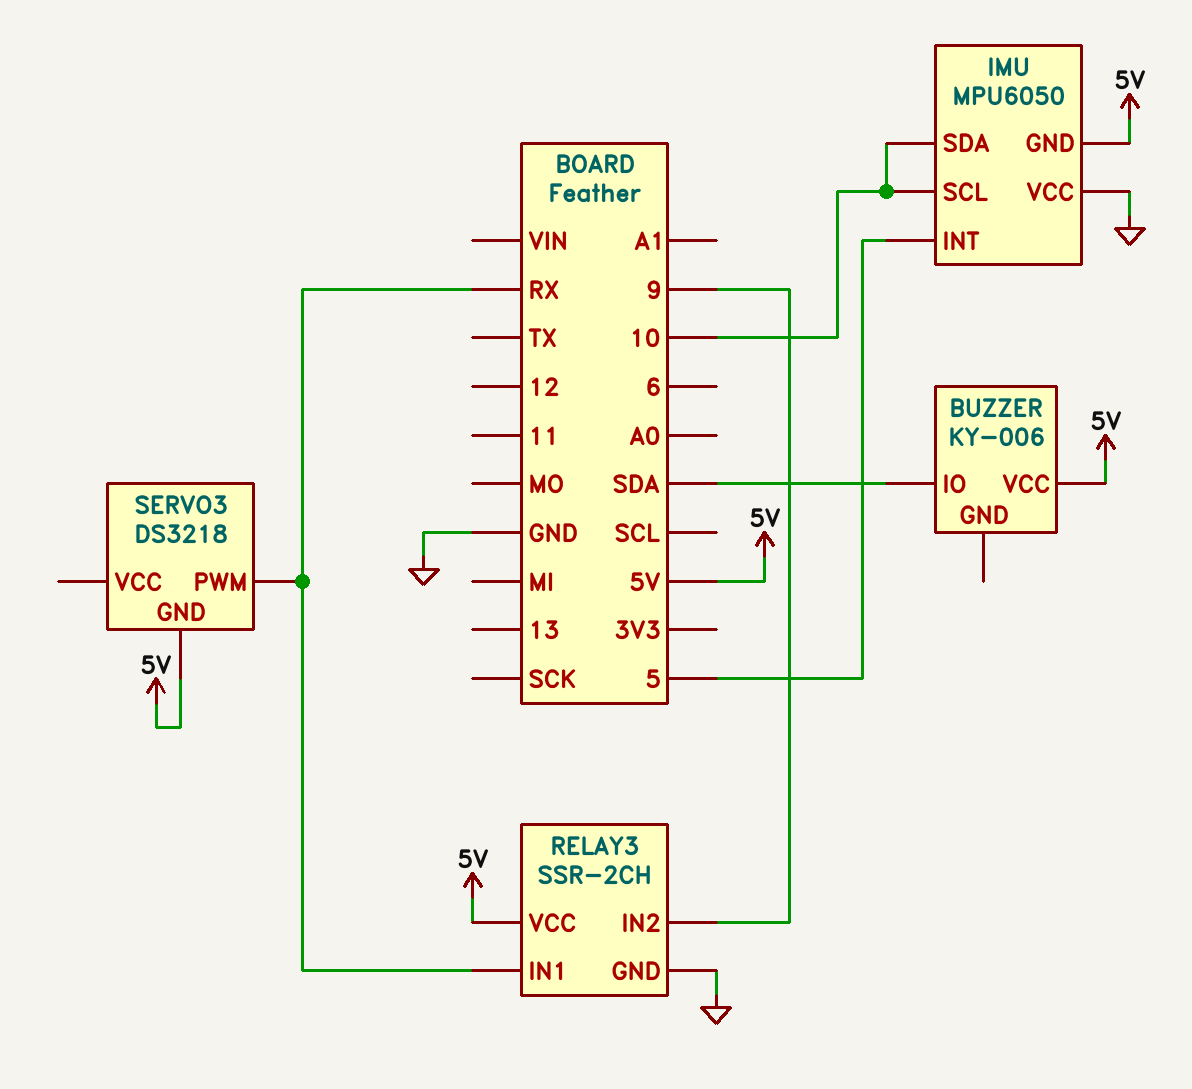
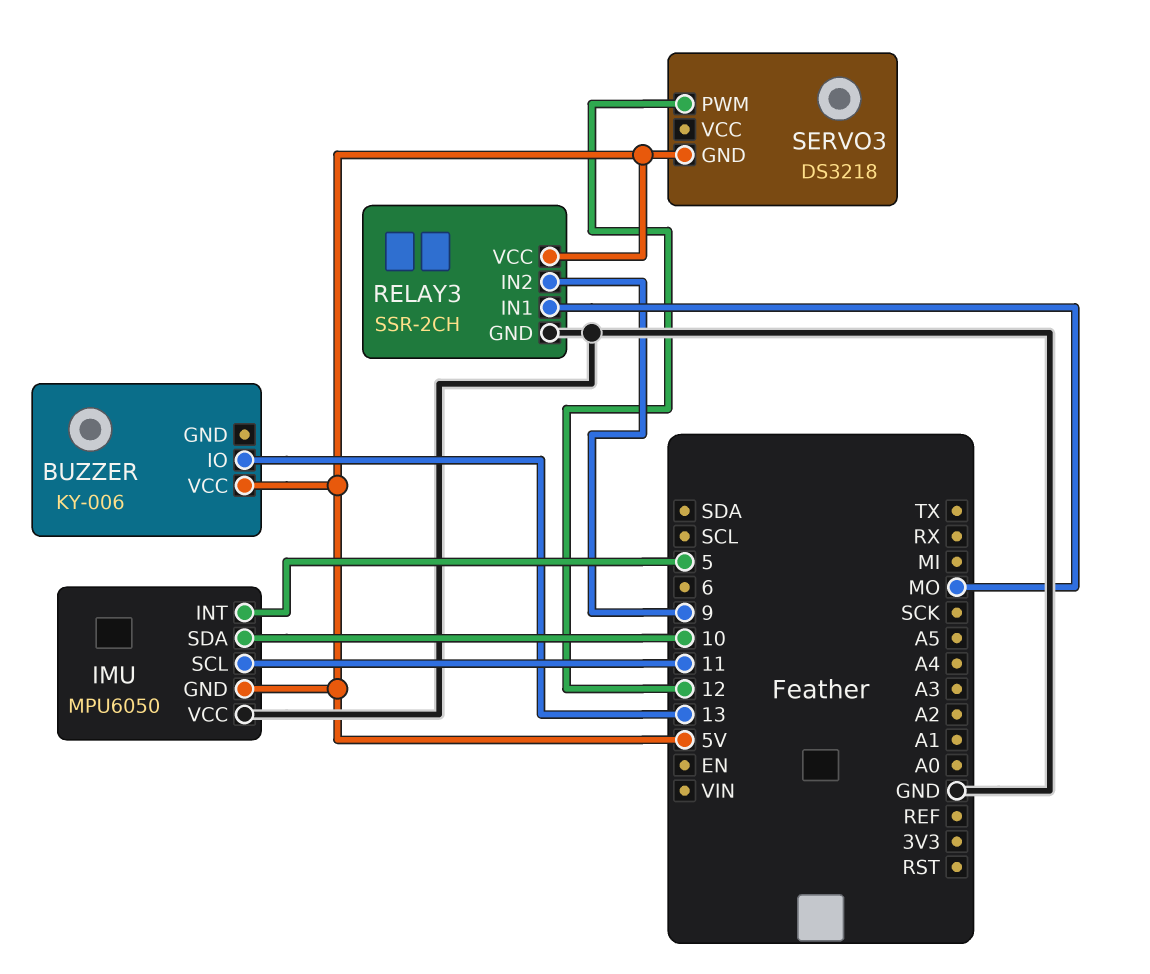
BUZZER pin IO: SDA -> 13
IMU pin SCL: 10 -> 11
RELAY3 pin IN1: RX -> MO
SERVO3 pin PWM: RX -> 12

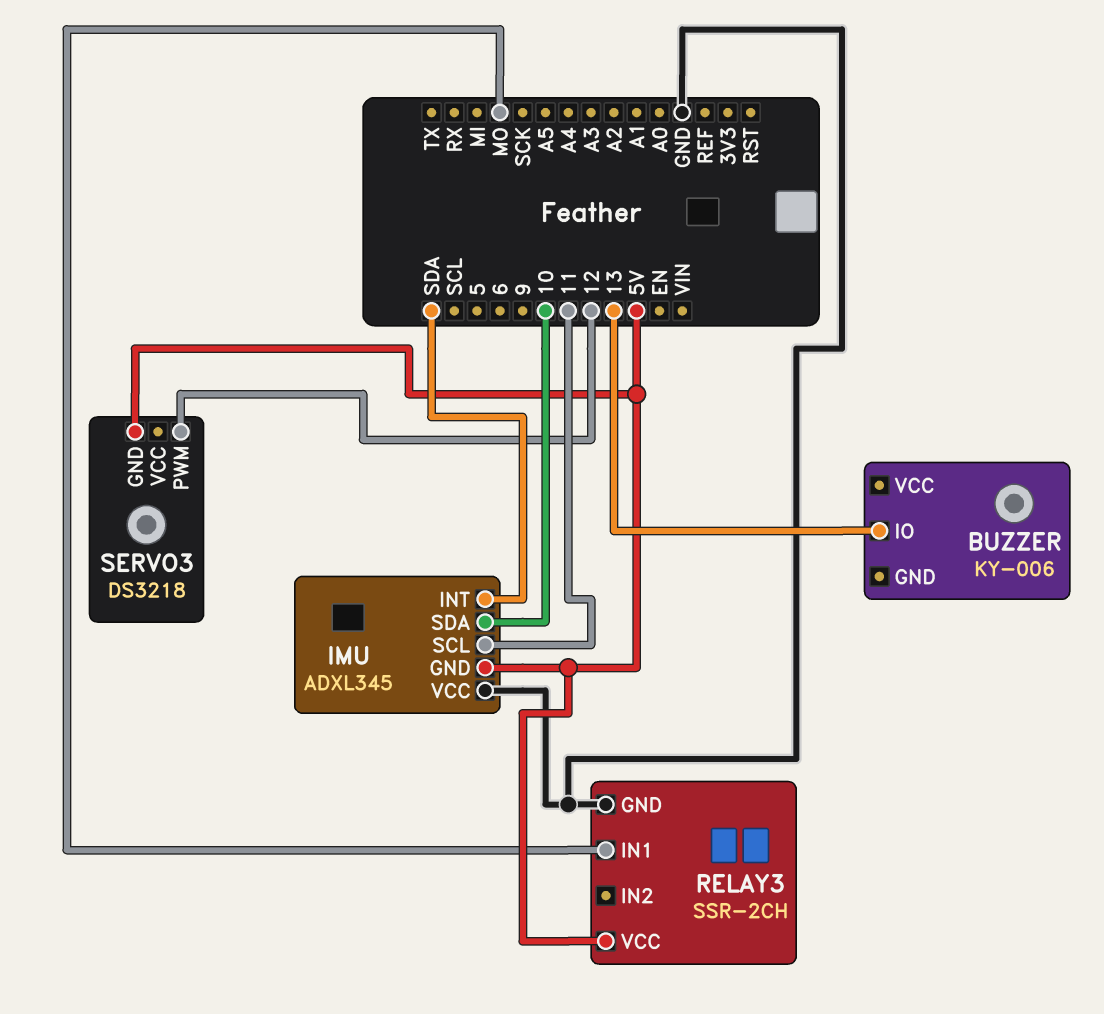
BUZZER pin VCC: 5V -> none
IMU: MPU6050 -> ADXL345
IMU pin INT: 5 -> SDA
RELAY3 pin IN2: 9 -> none

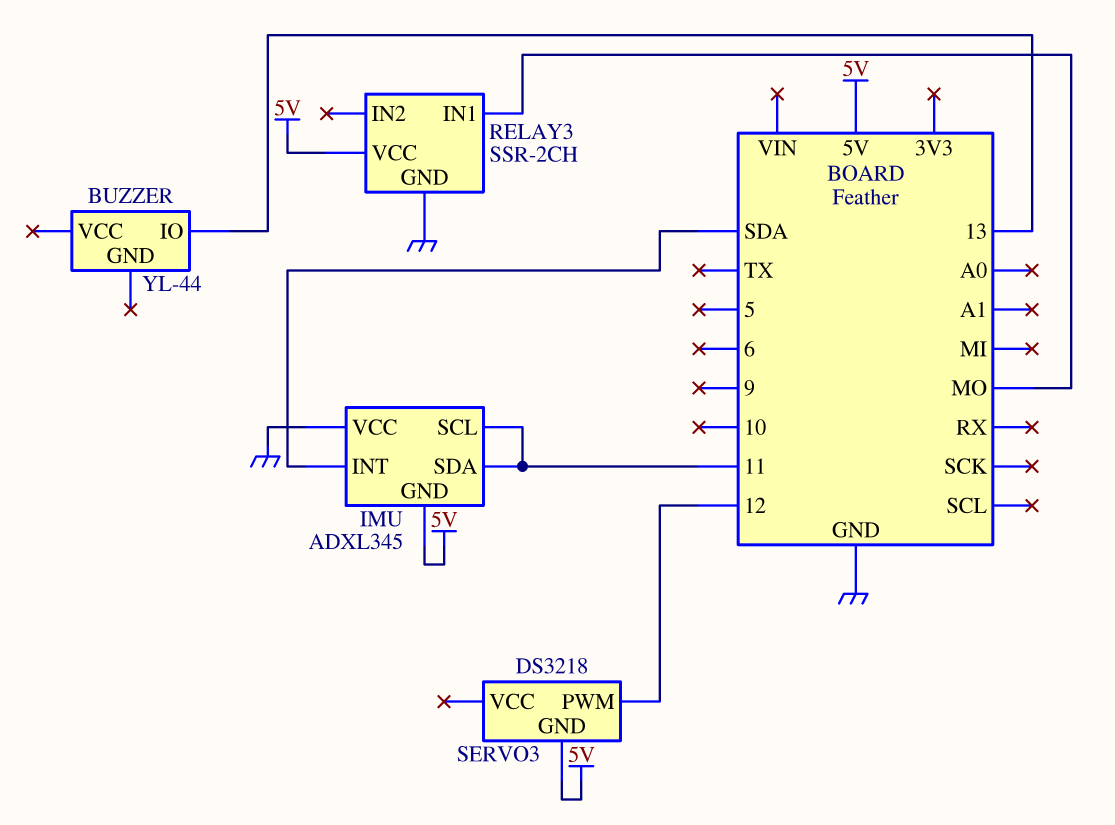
BUZZER: KY-006 -> YL-44
IMU pin SDA: 10 -> 11

